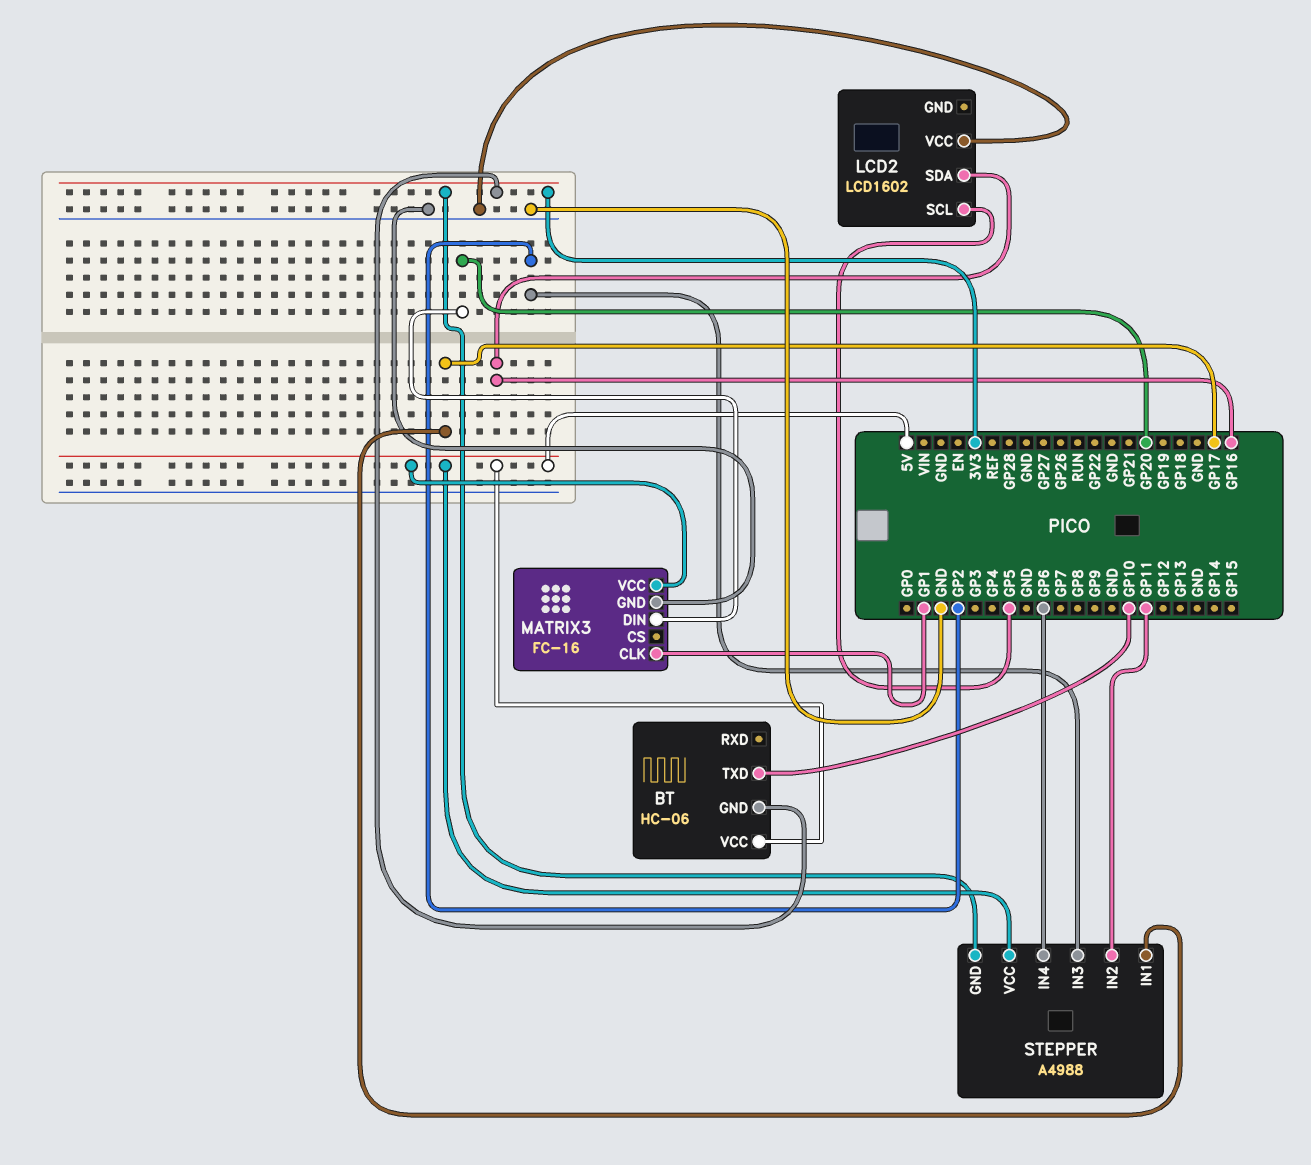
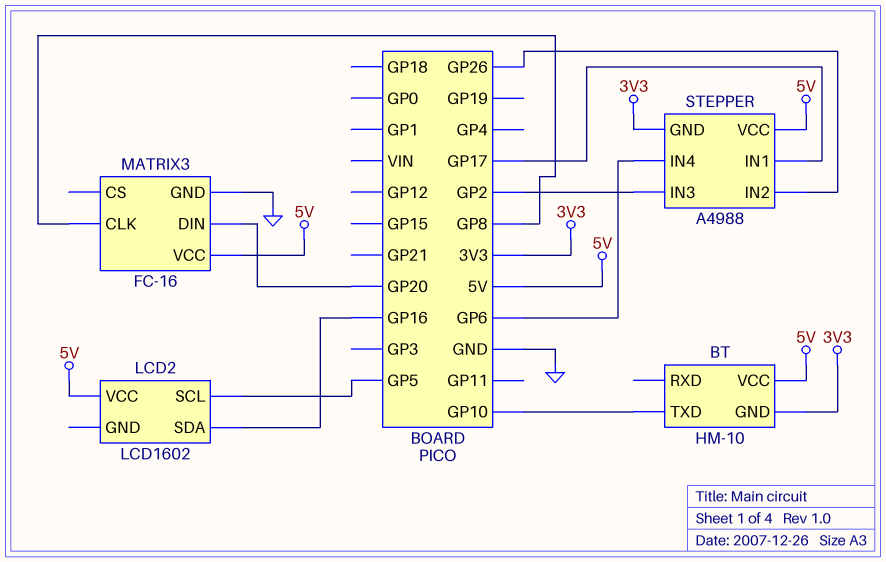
BT: HC-06 -> HM-10
LCD2 pin VCC: GND -> 5V
MATRIX3 pin CLK: GP1 -> GP8
STEPPER pin IN2: GP11 -> GP26

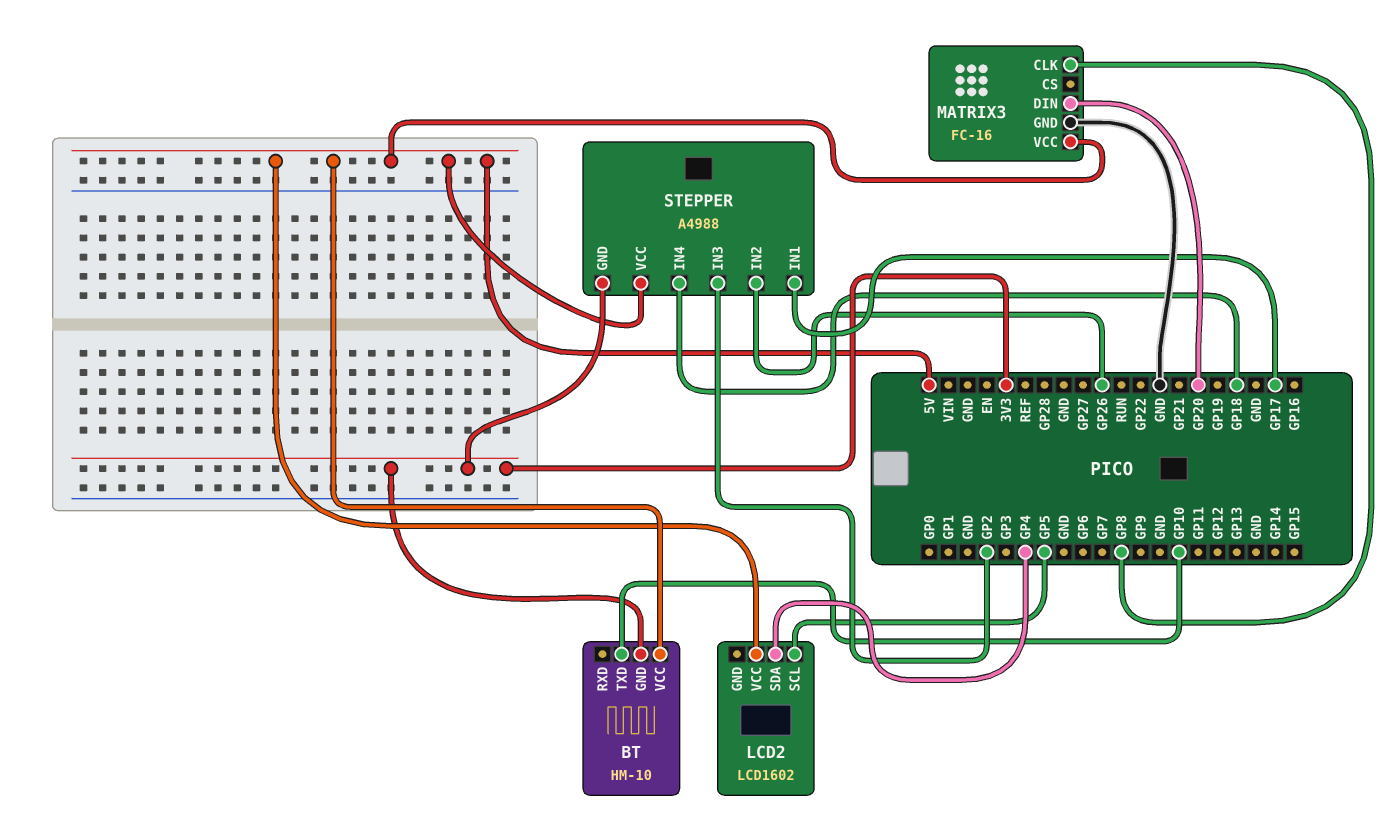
LCD2 pin SDA: GP16 -> GP4
STEPPER pin IN4: GP6 -> GP18

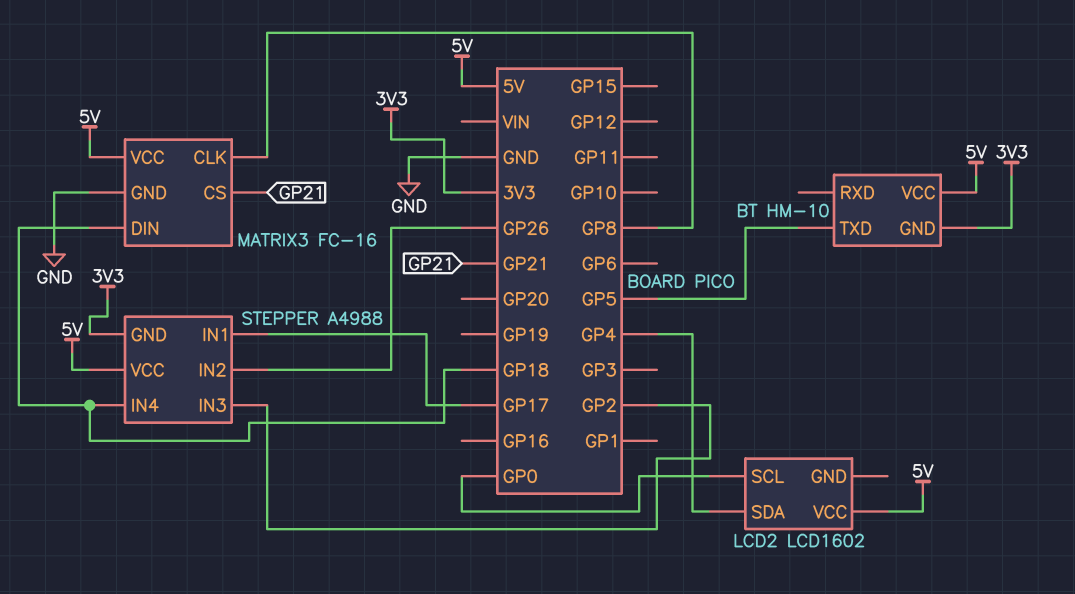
BT pin TXD: GP10 -> GP5
LCD2 pin SCL: GP5 -> GP0
MATRIX3 pin CS: none -> GP21
MATRIX3 pin DIN: GP20 -> GP18

